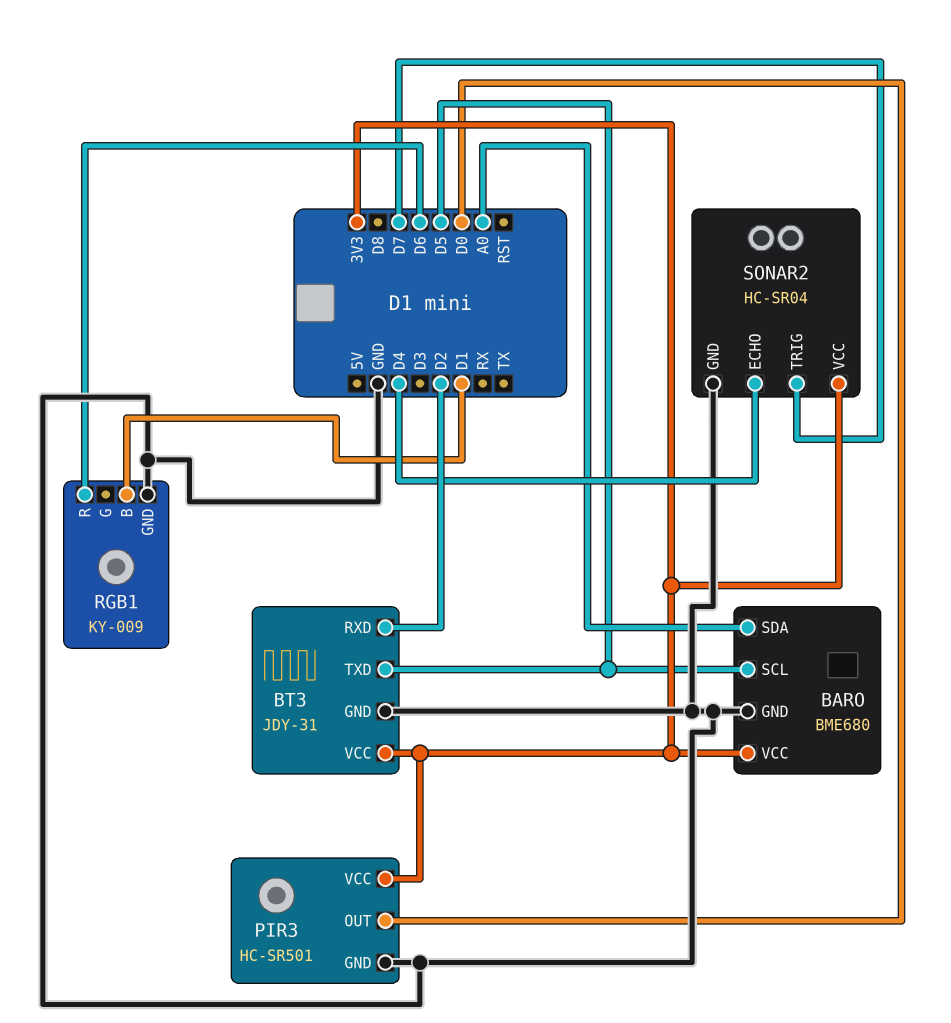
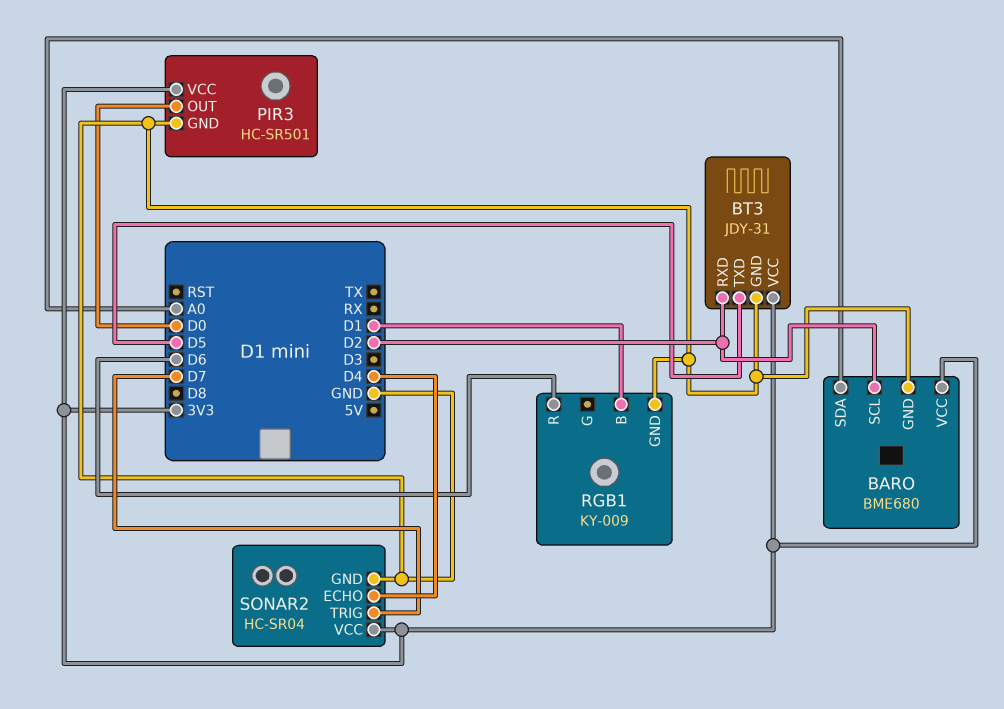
BARO pin SCL: D5 -> D2

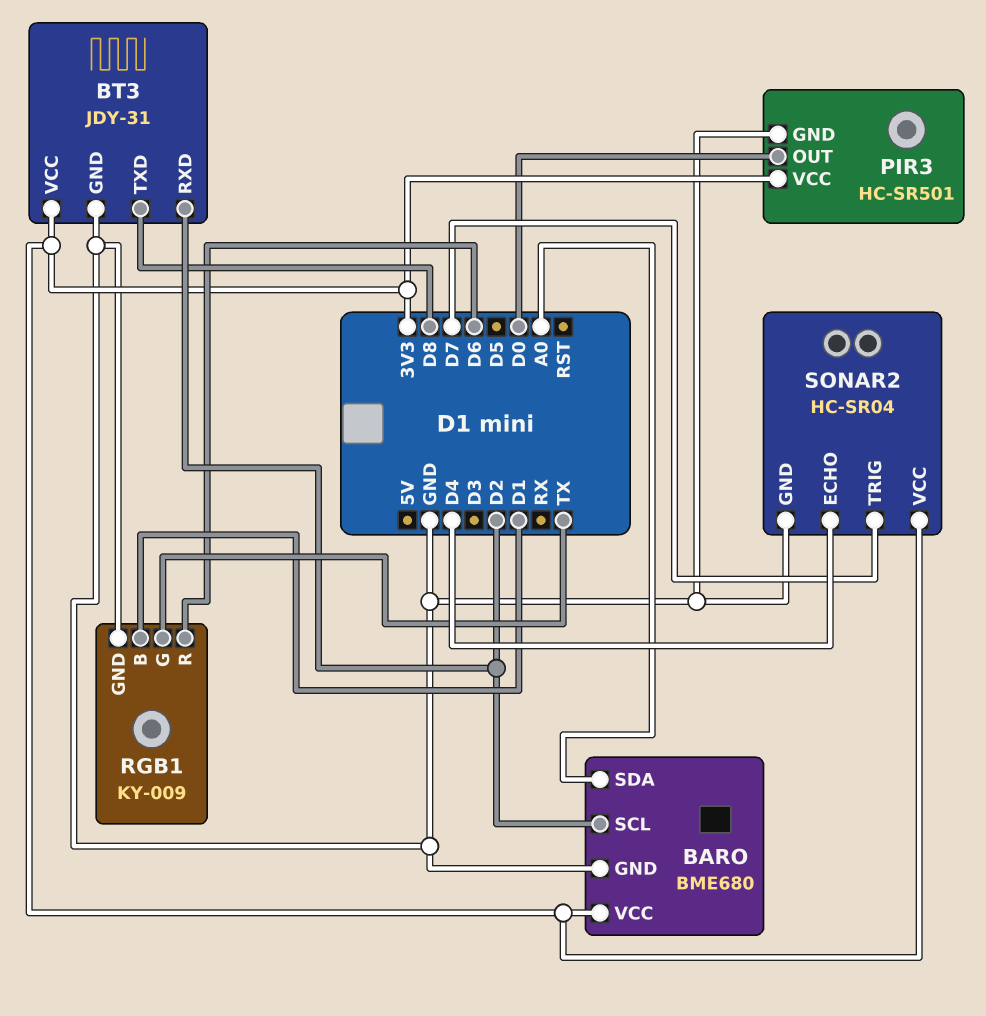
BT3 pin TXD: D5 -> D8
RGB1 pin G: none -> TX

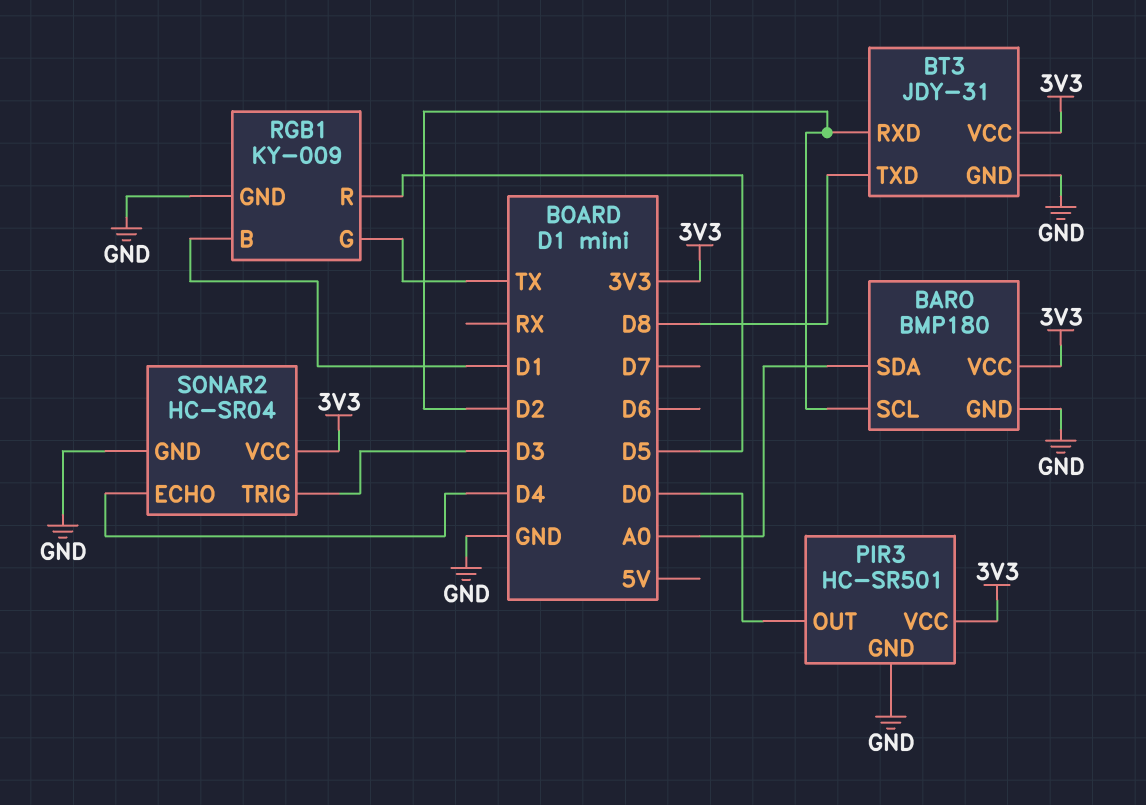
BARO: BME680 -> BMP180
RGB1 pin R: D6 -> D5
SONAR2 pin TRIG: D7 -> D3

